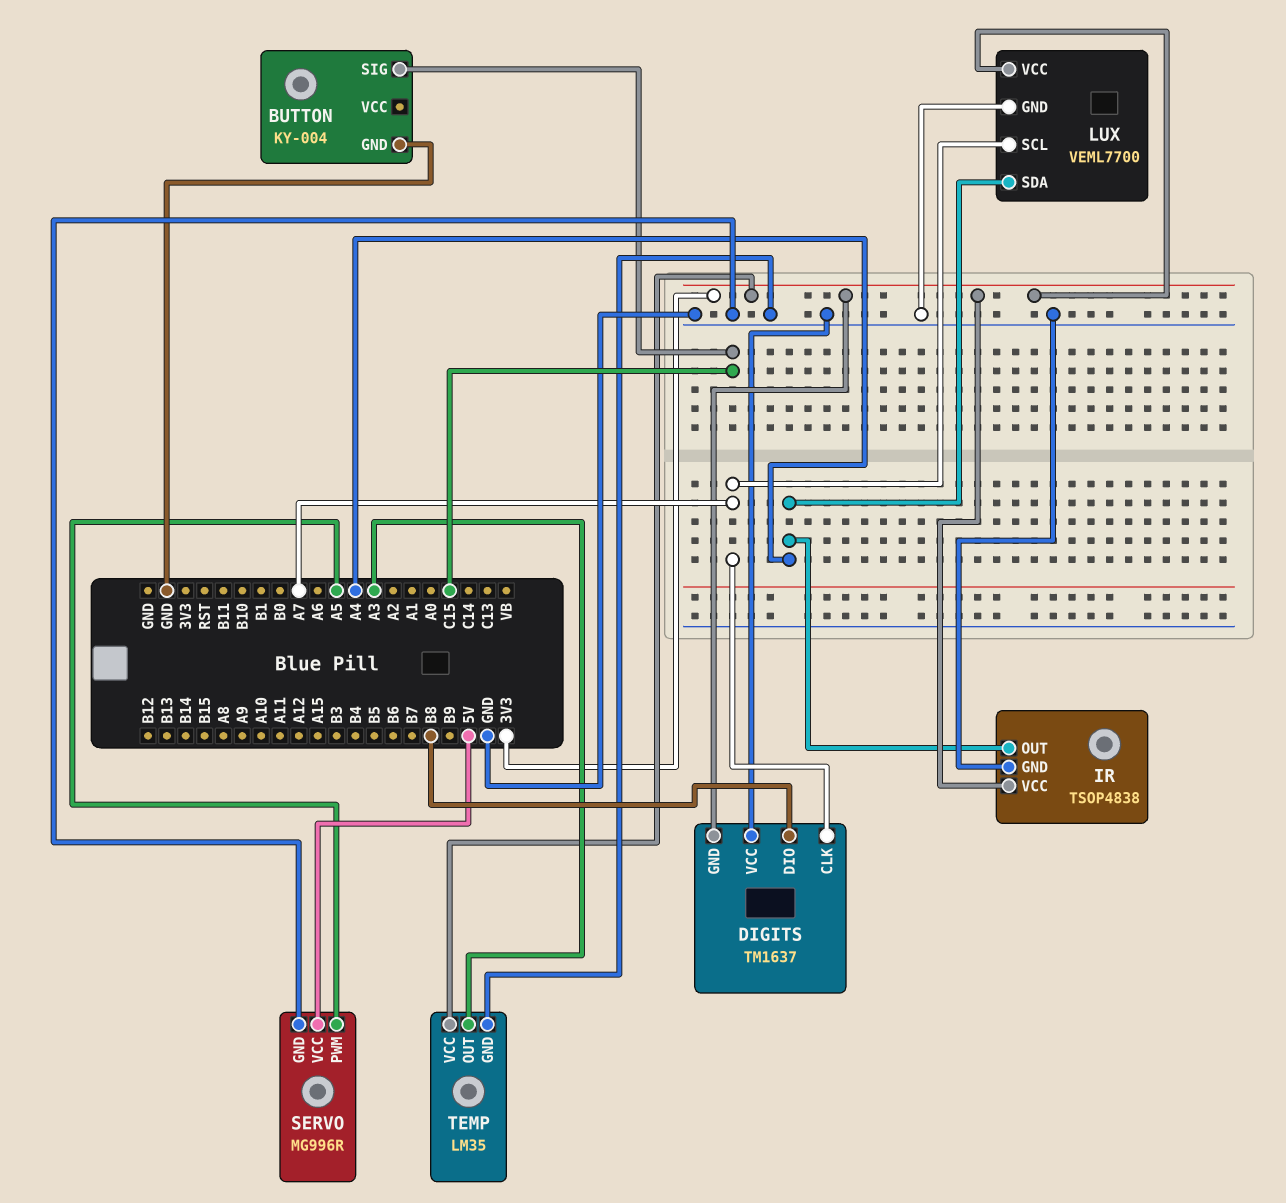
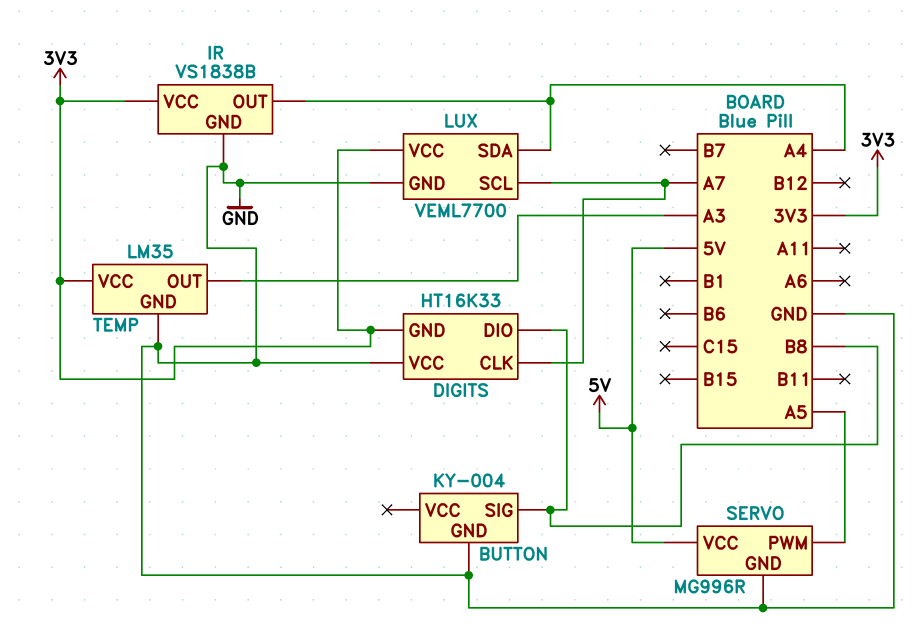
BUTTON pin SIG: C15 -> B8
DIGITS: TM1637 -> HT16K33
IR: TSOP4838 -> VS1838B

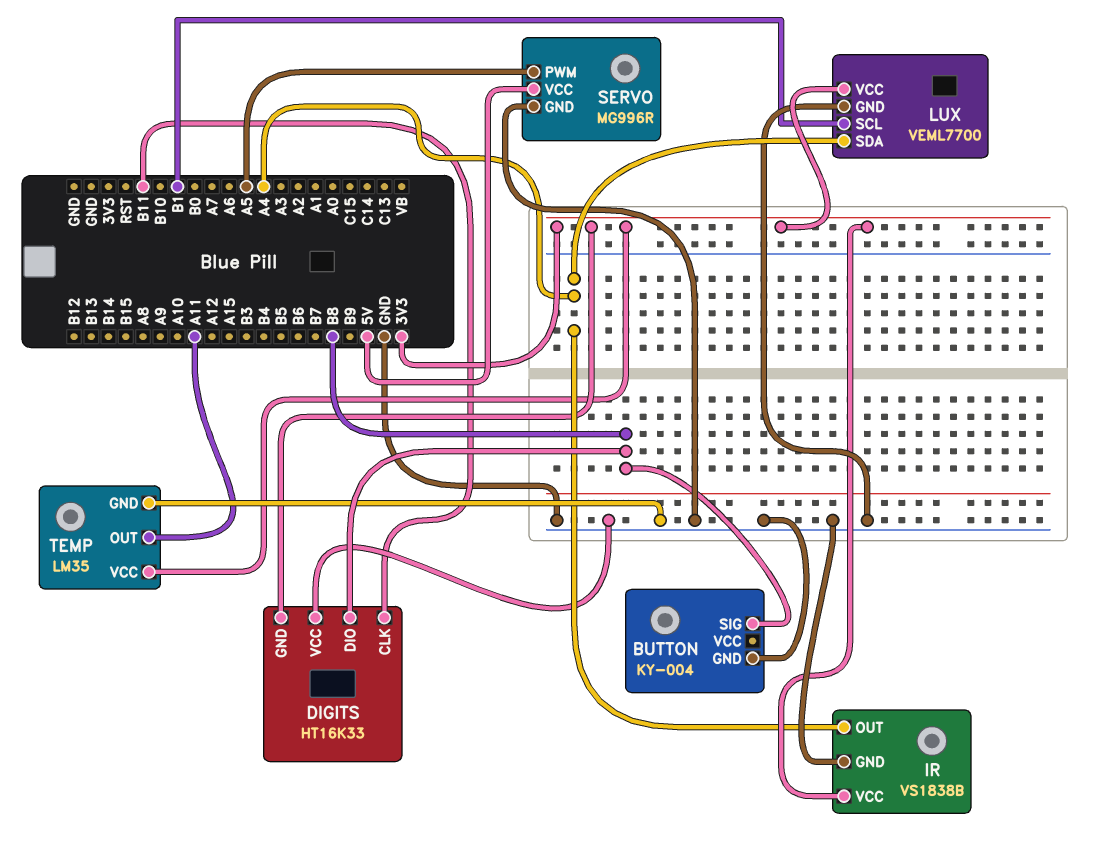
DIGITS pin CLK: A7 -> B11
LUX pin SCL: A7 -> B1
TEMP pin OUT: A3 -> A11

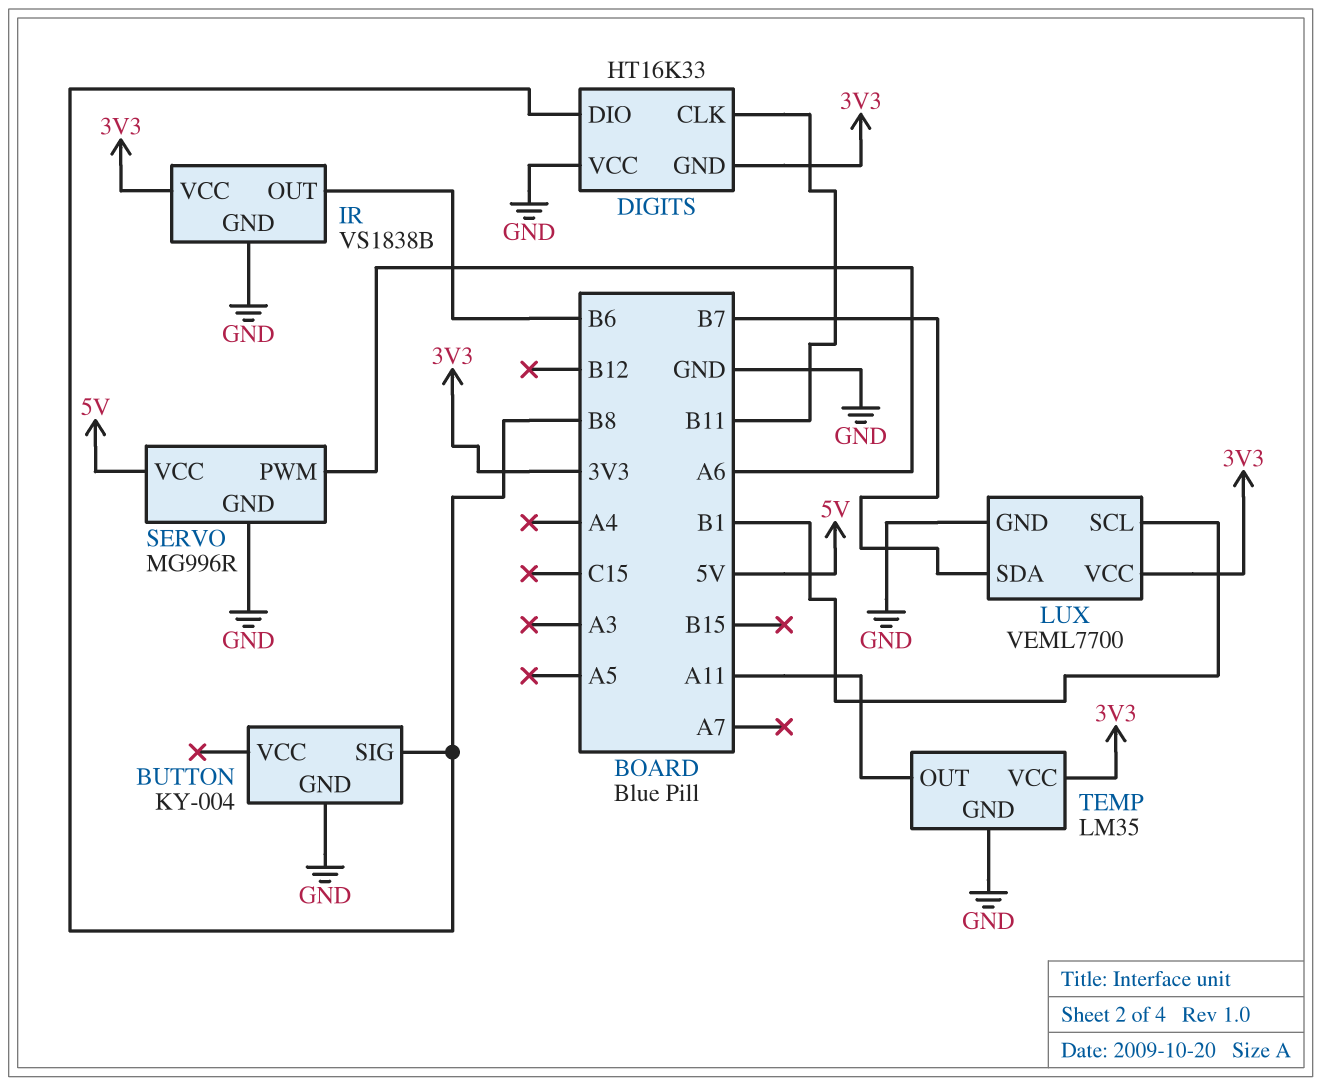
IR pin OUT: A4 -> B6
LUX pin SDA: A4 -> B7
SERVO pin PWM: A5 -> A6

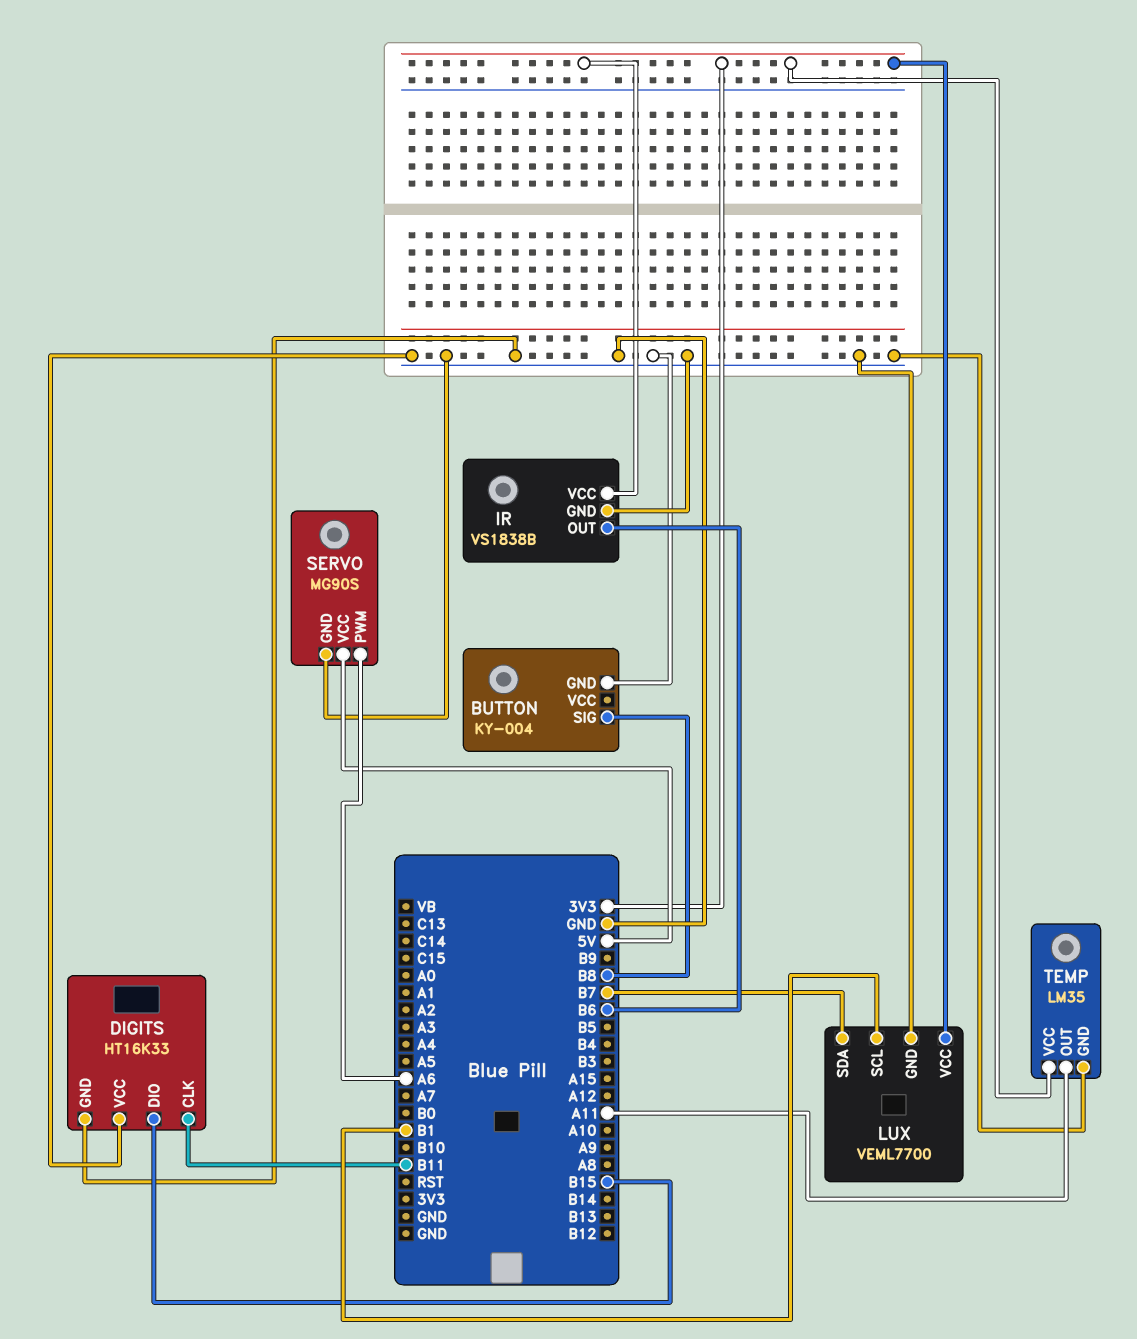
DIGITS pin DIO: B8 -> B15
DIGITS pin GND: 3V3 -> GND
SERVO: MG996R -> MG90S

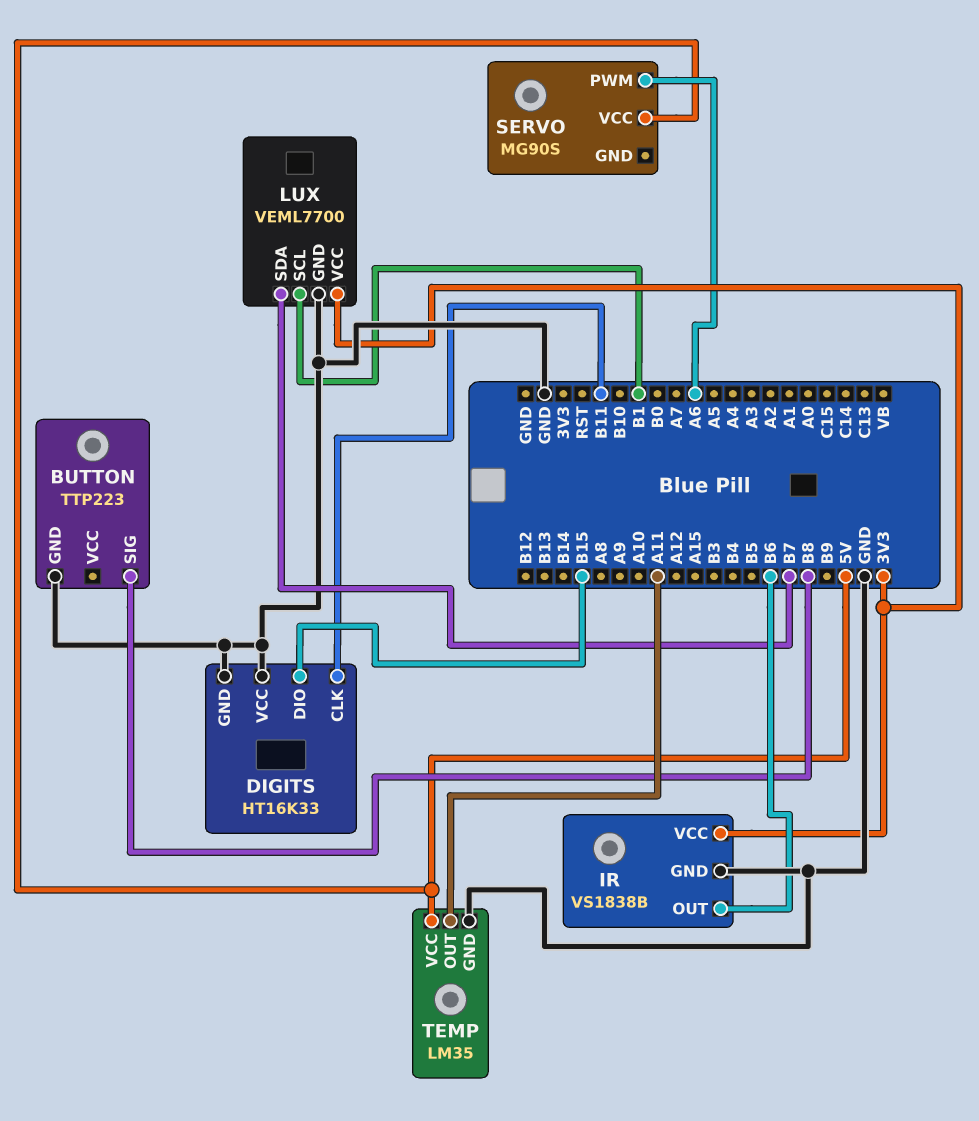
BUTTON: KY-004 -> TTP223
SERVO pin GND: GND -> none
TEMP pin VCC: 3V3 -> 5V

